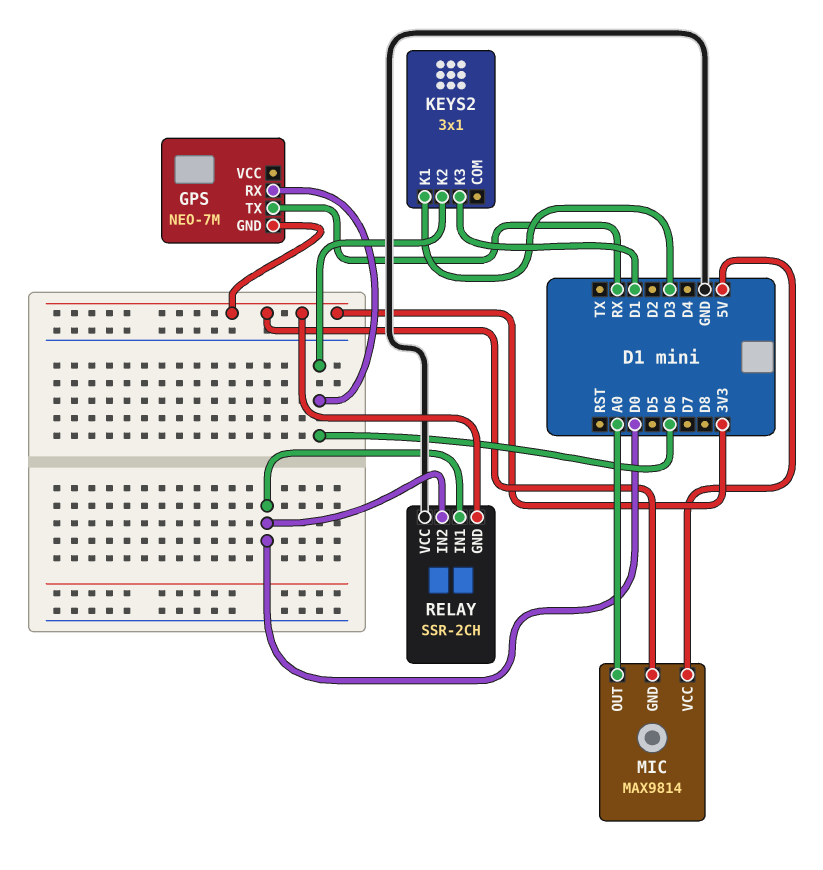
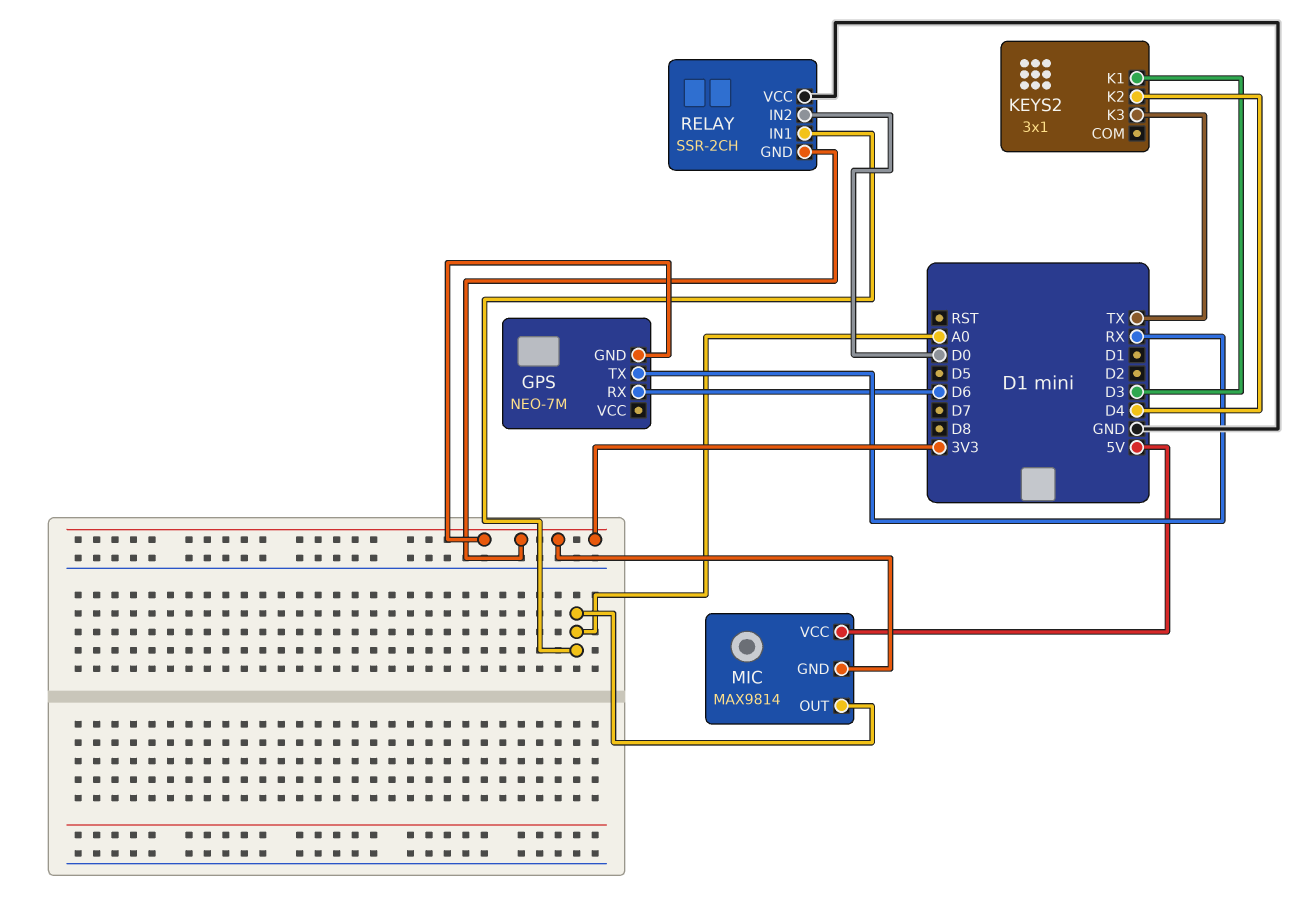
KEYS2 pin K2: D6 -> D4
KEYS2 pin K3: D1 -> TX
RELAY pin IN1: D0 -> A0

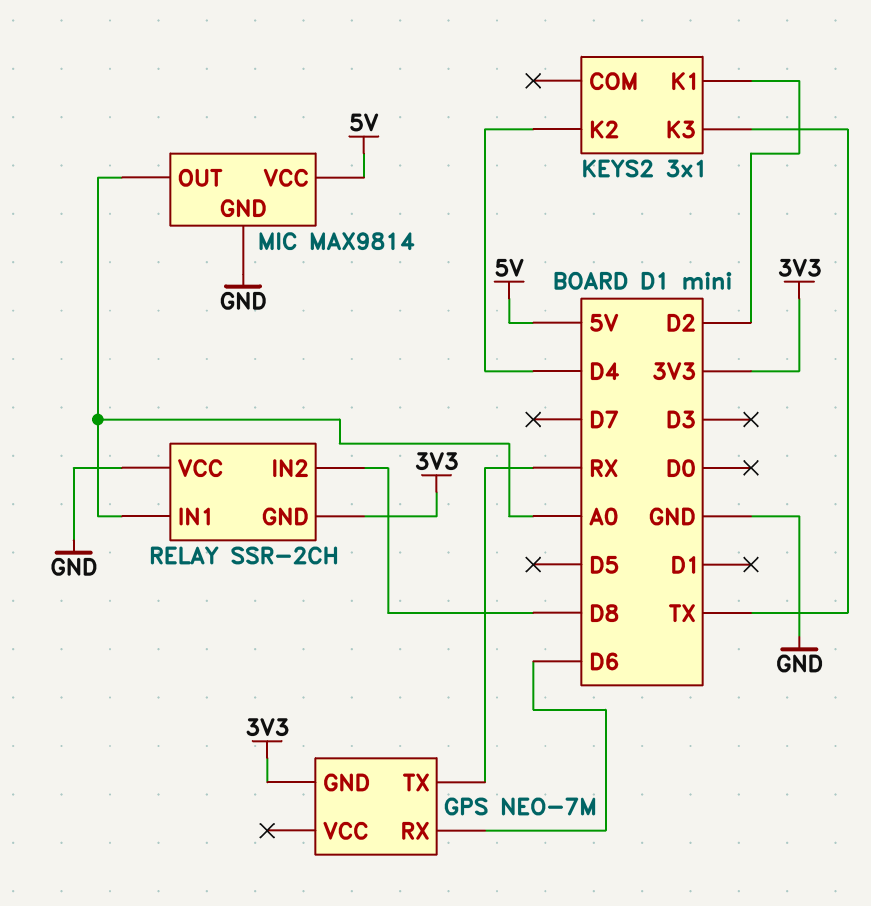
KEYS2 pin K1: D3 -> D2
MIC pin GND: 3V3 -> GND
RELAY pin IN2: D0 -> D8

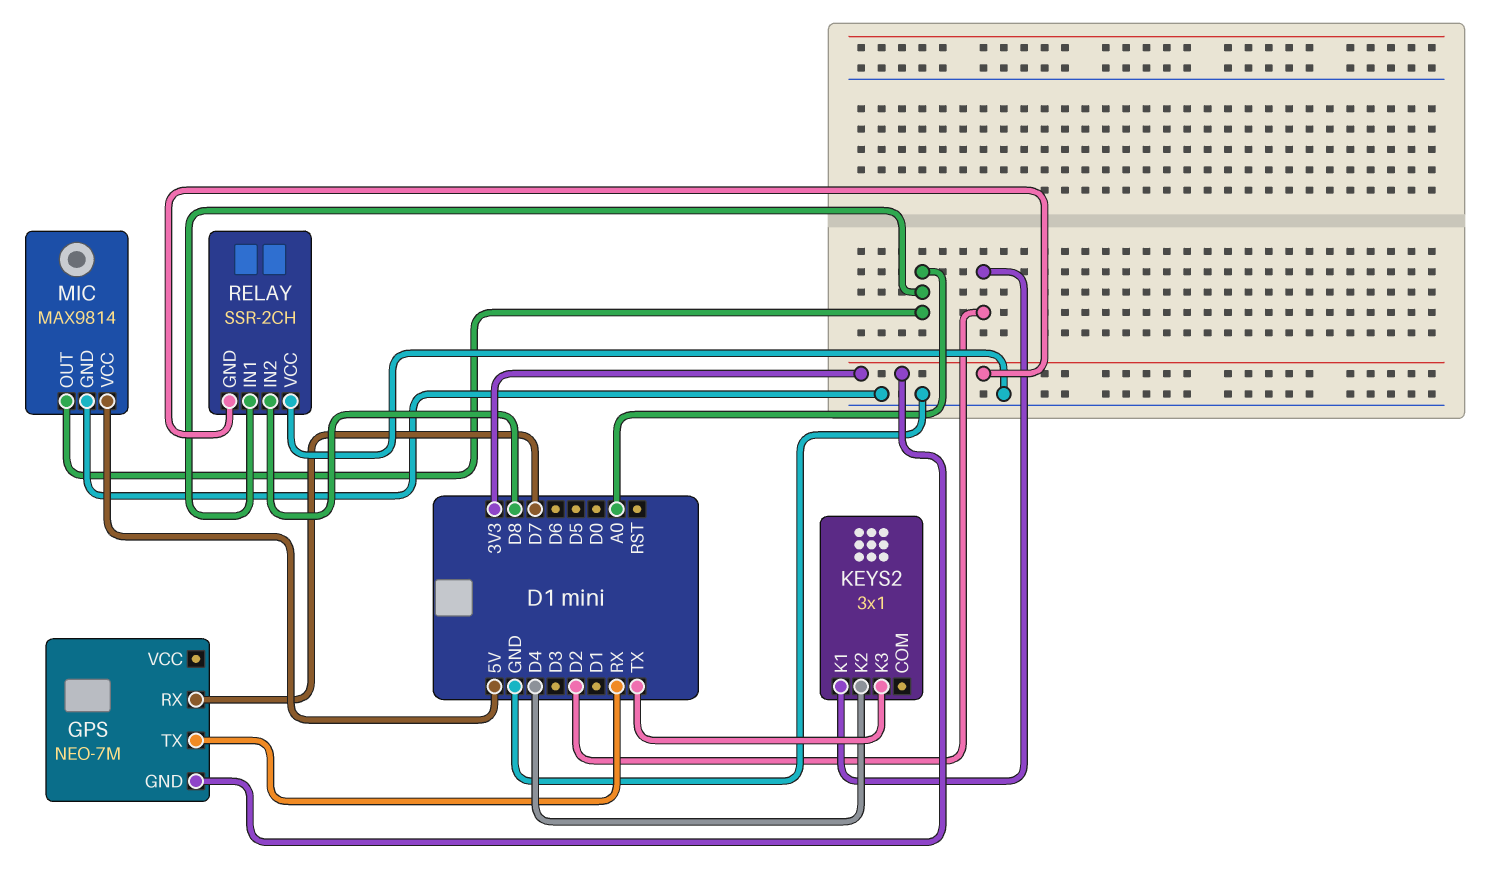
GPS pin RX: D6 -> D7

